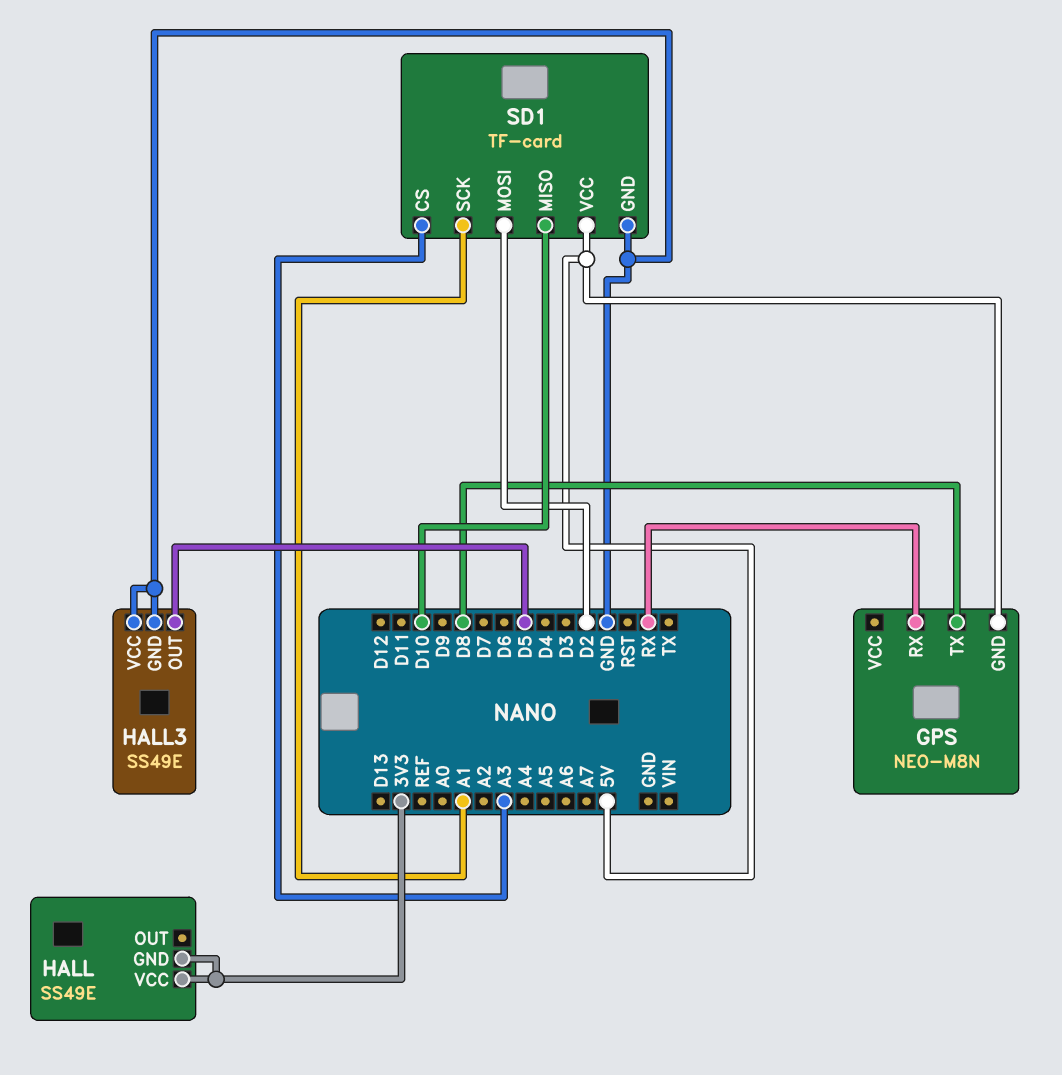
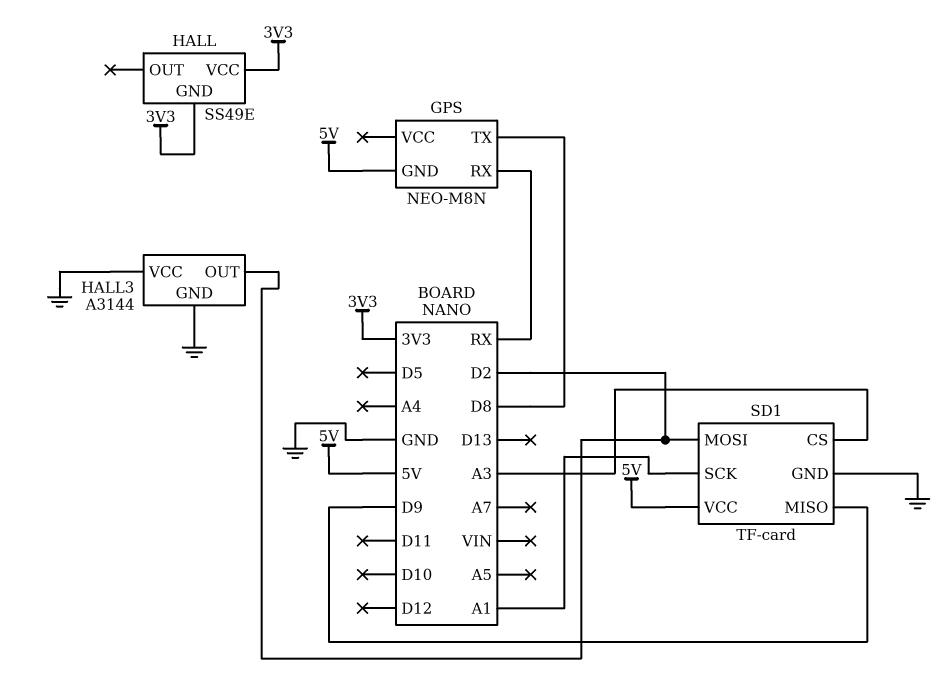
HALL3: SS49E -> A3144
HALL3 pin OUT: D5 -> D2
SD1 pin MISO: D10 -> D9

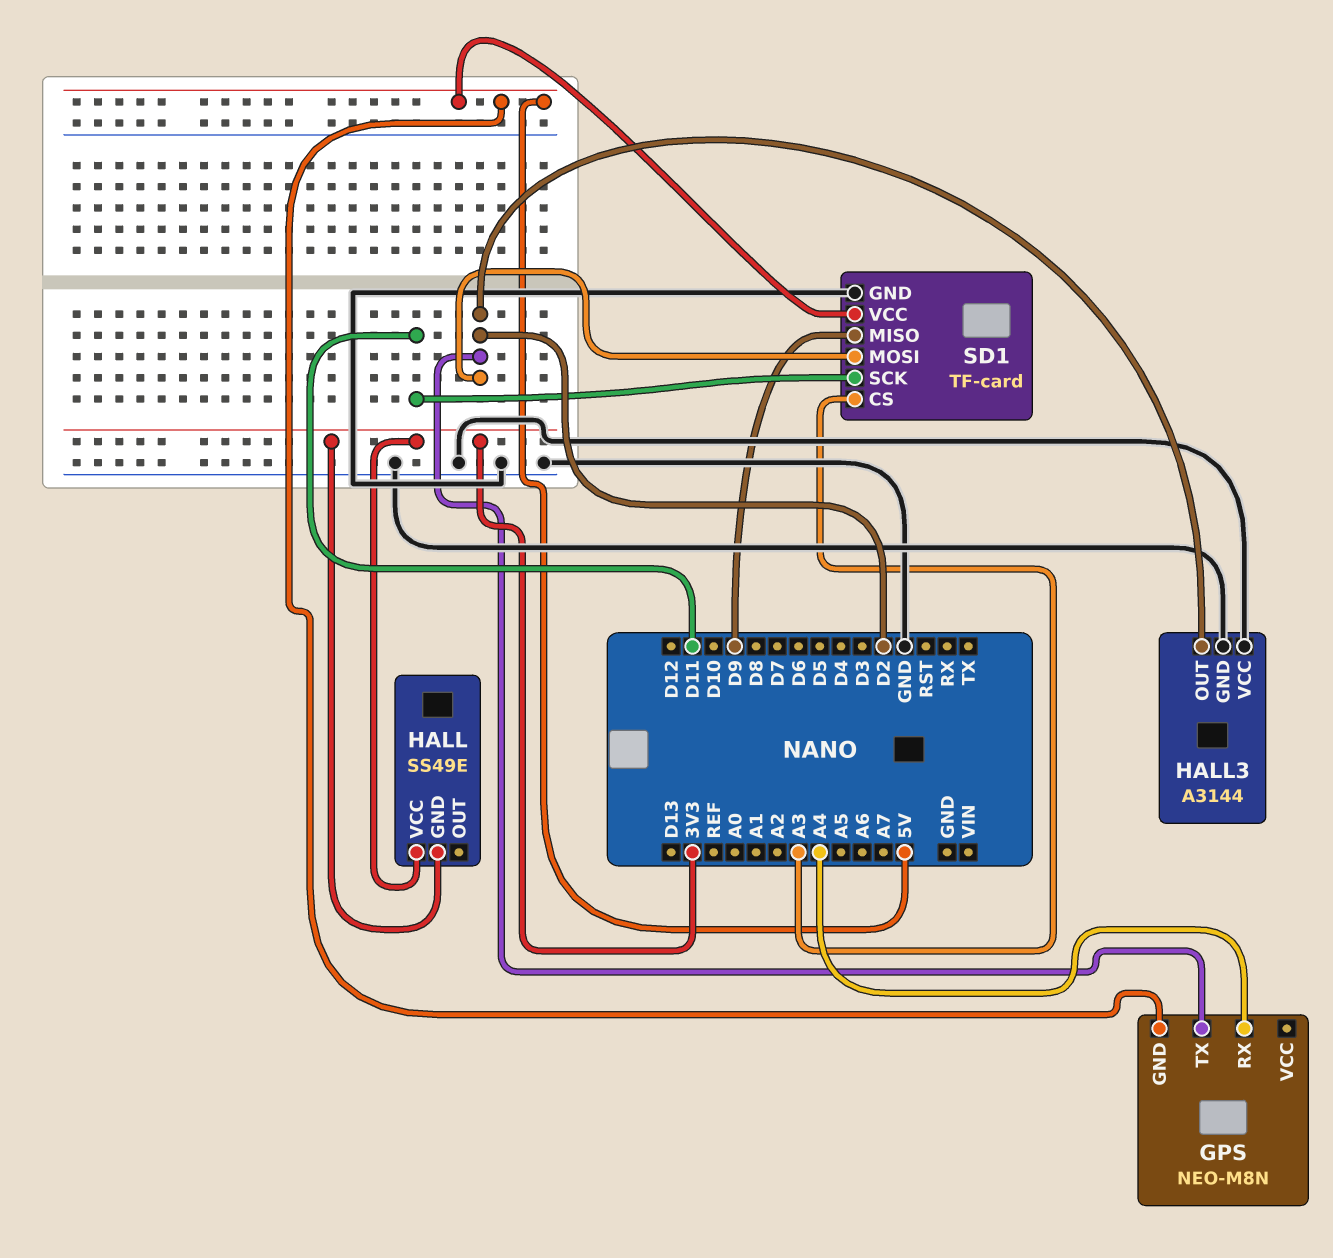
GPS pin RX: RX -> A4
GPS pin TX: D8 -> D2
SD1 pin SCK: A1 -> D11

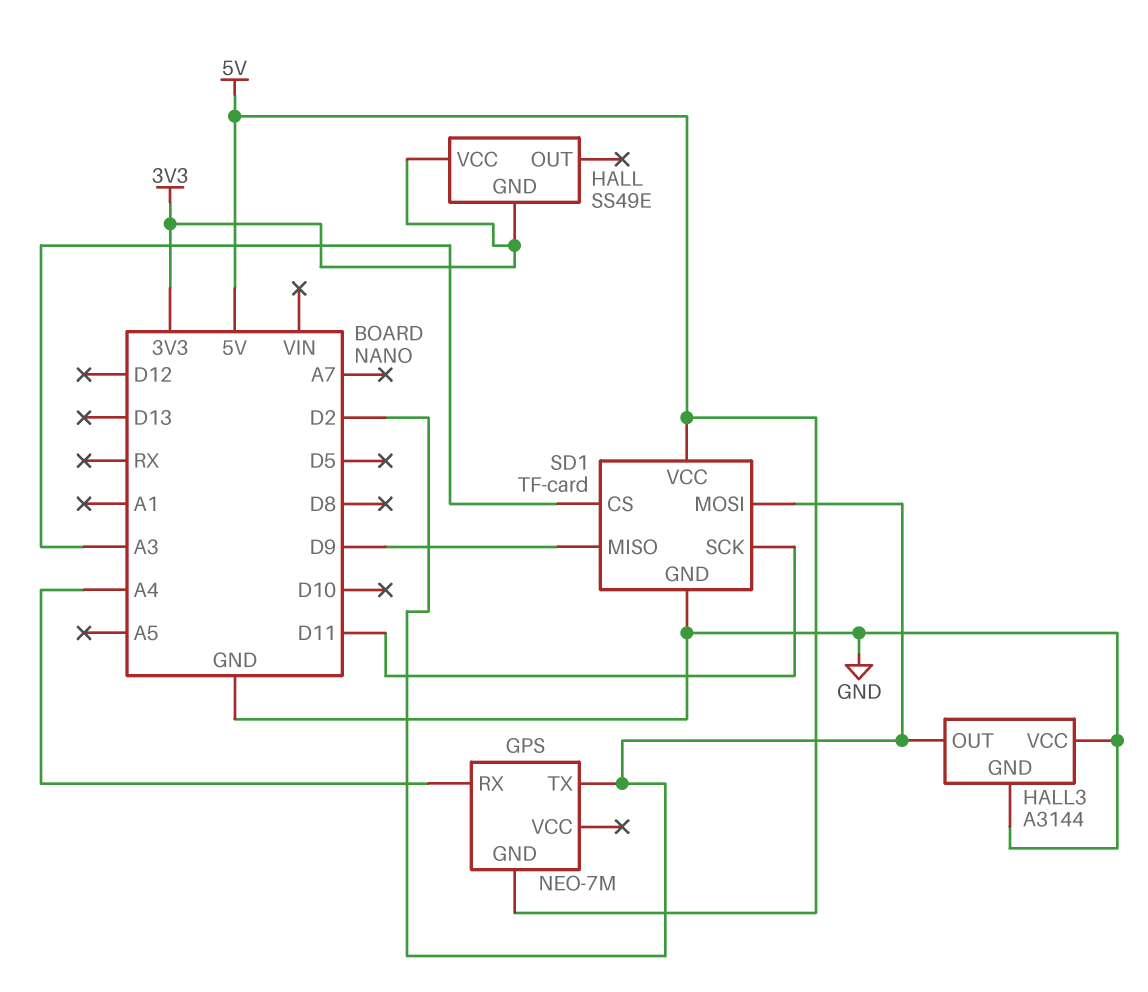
GPS: NEO-M8N -> NEO-7M

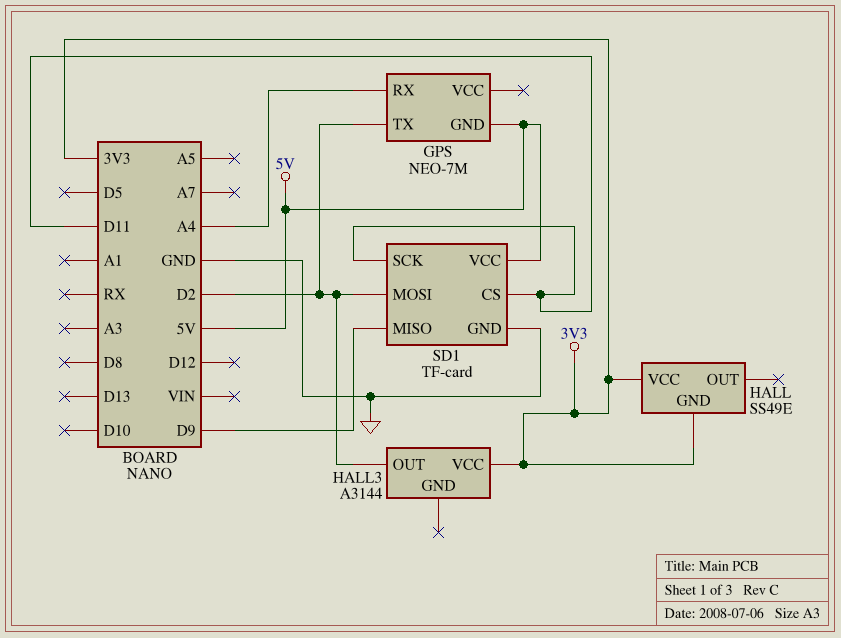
HALL3 pin GND: GND -> none
HALL3 pin VCC: GND -> 3V3
SD1 pin CS: A3 -> D11

